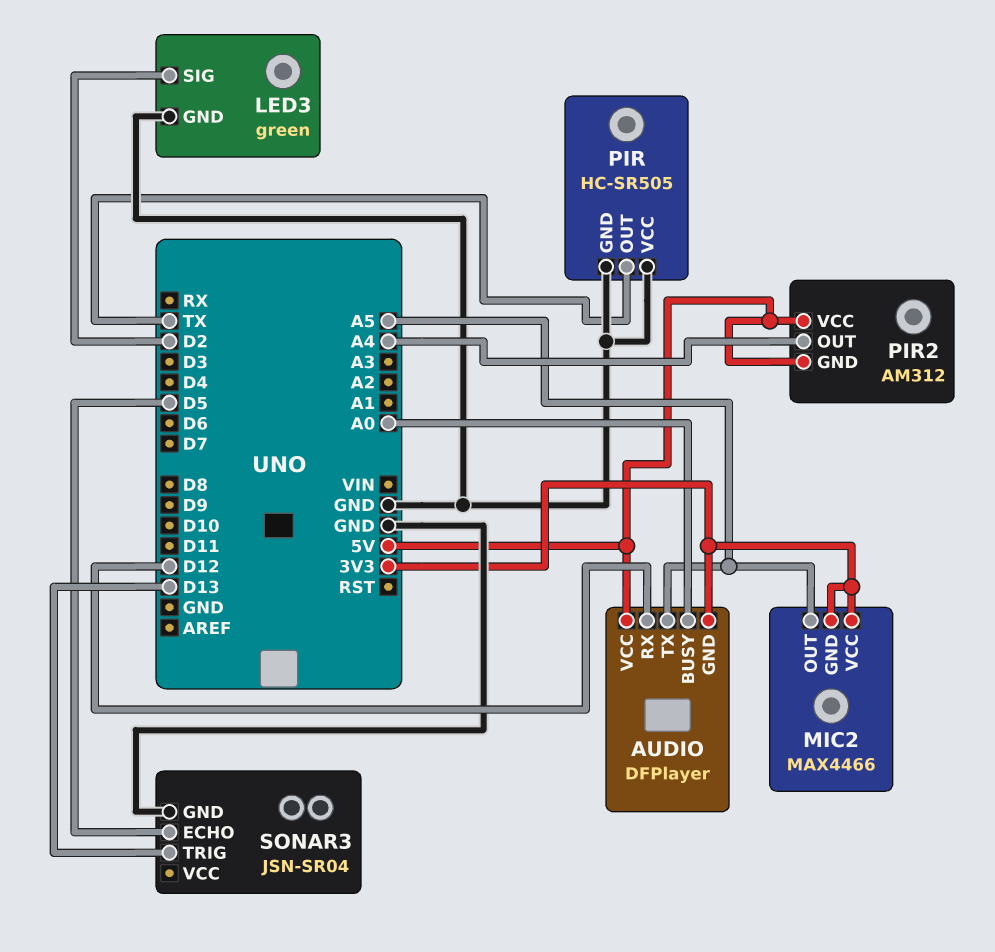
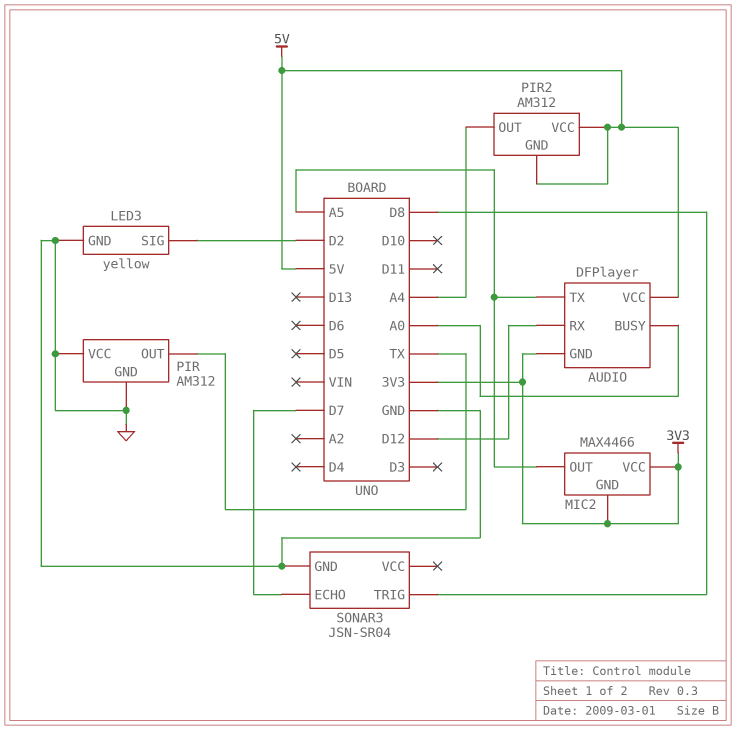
LED3: green -> yellow
PIR: HC-SR505 -> AM312
SONAR3 pin ECHO: D5 -> D7
SONAR3 pin TRIG: D13 -> D8

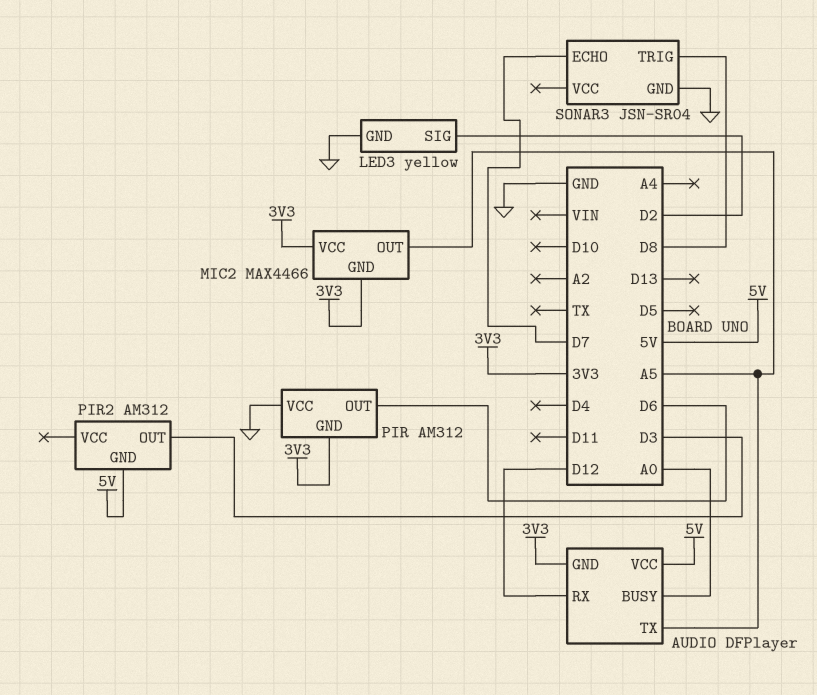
PIR pin GND: GND -> 3V3
PIR pin OUT: TX -> D6
PIR2 pin OUT: A4 -> D3
PIR2 pin VCC: 5V -> none

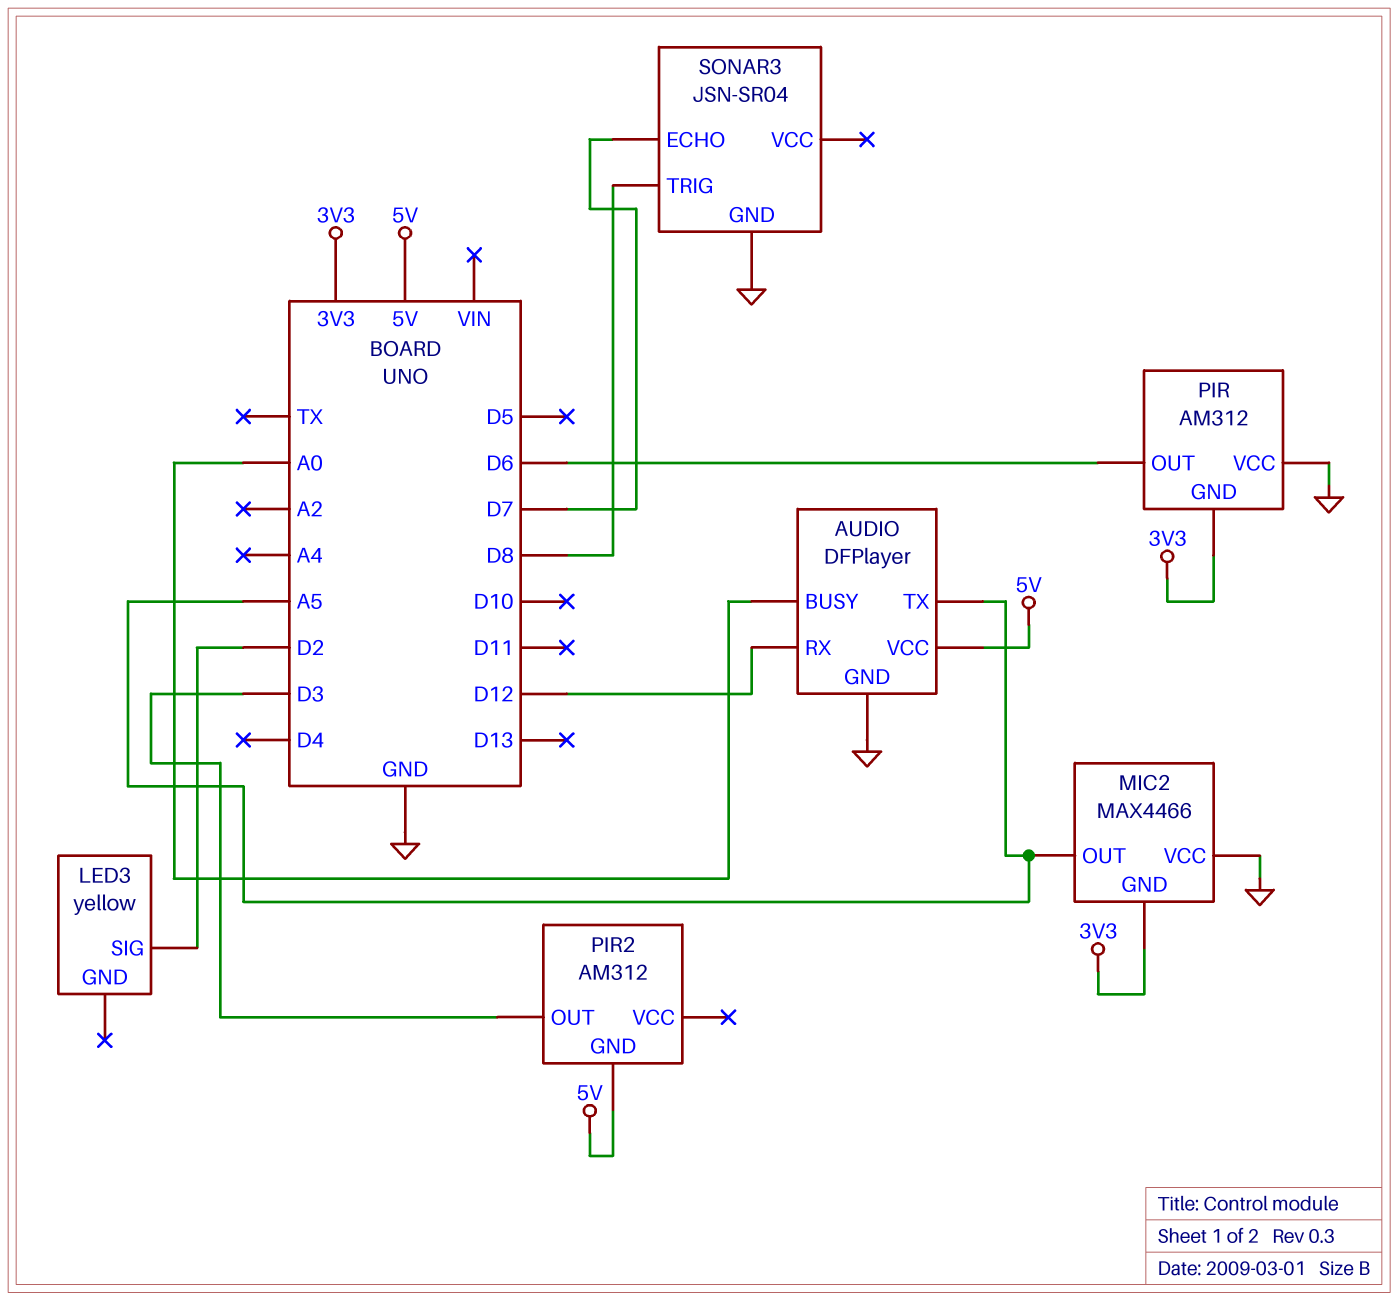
AUDIO pin GND: 3V3 -> GND
LED3 pin GND: GND -> none
MIC2 pin VCC: 3V3 -> GND

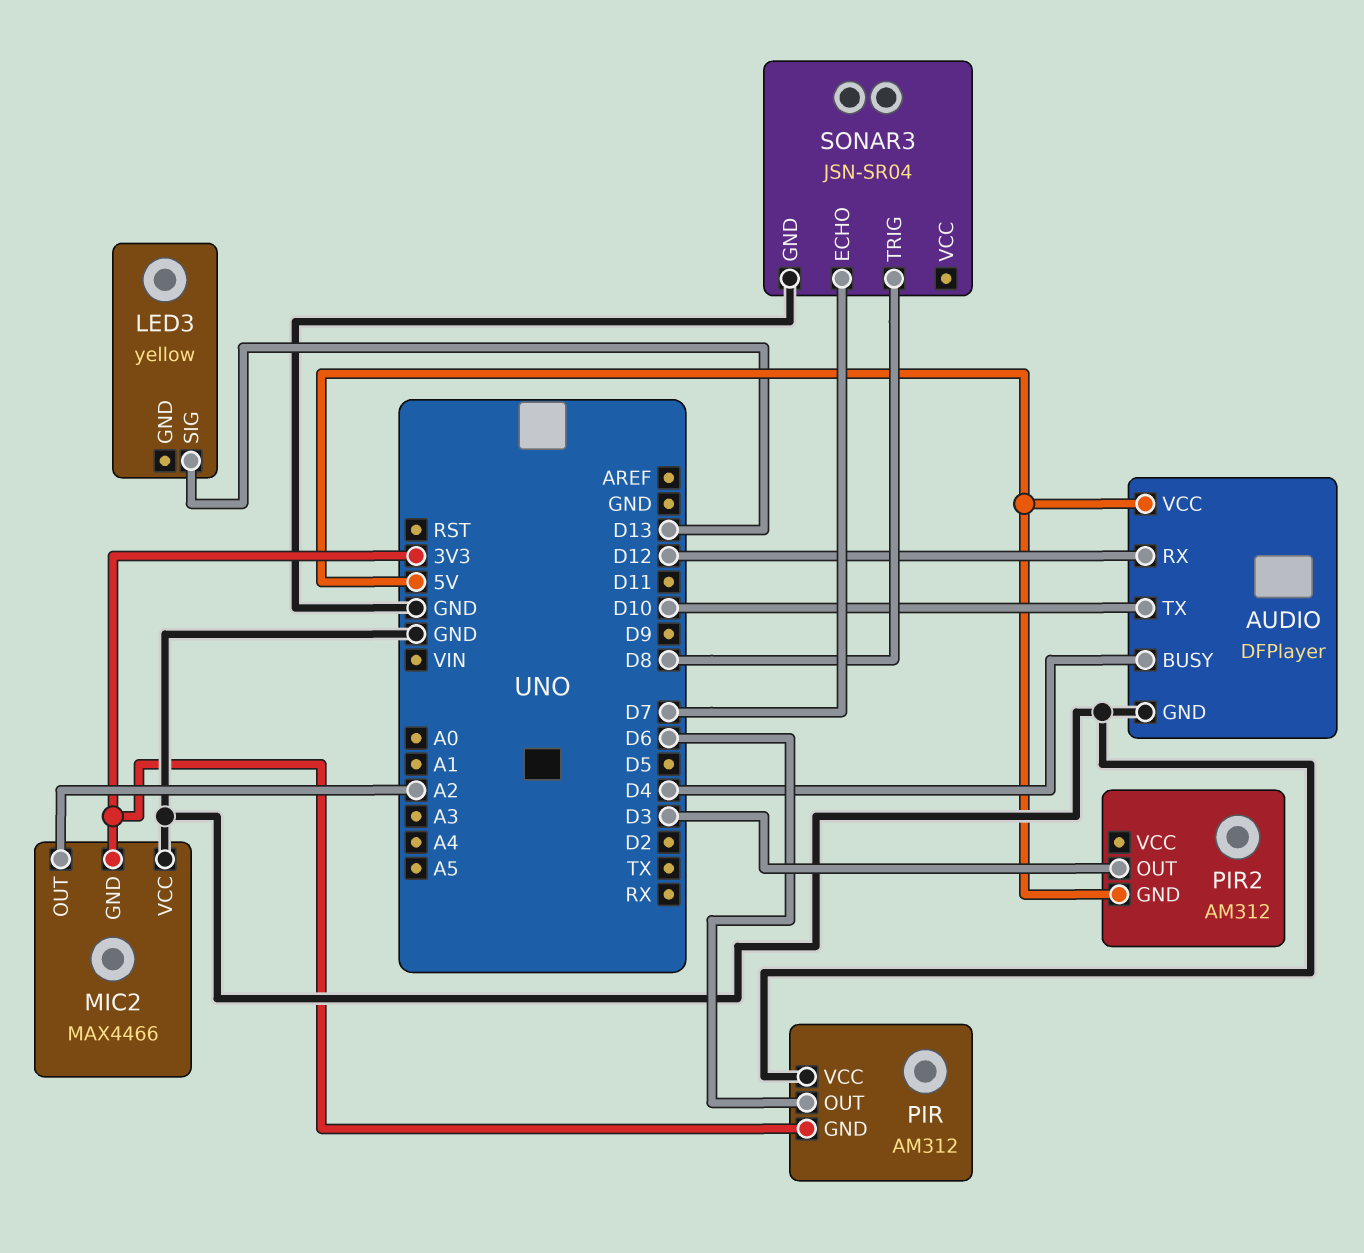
AUDIO pin BUSY: A0 -> D4
AUDIO pin TX: A5 -> D10
LED3 pin SIG: D2 -> D13
MIC2 pin OUT: A5 -> A2

